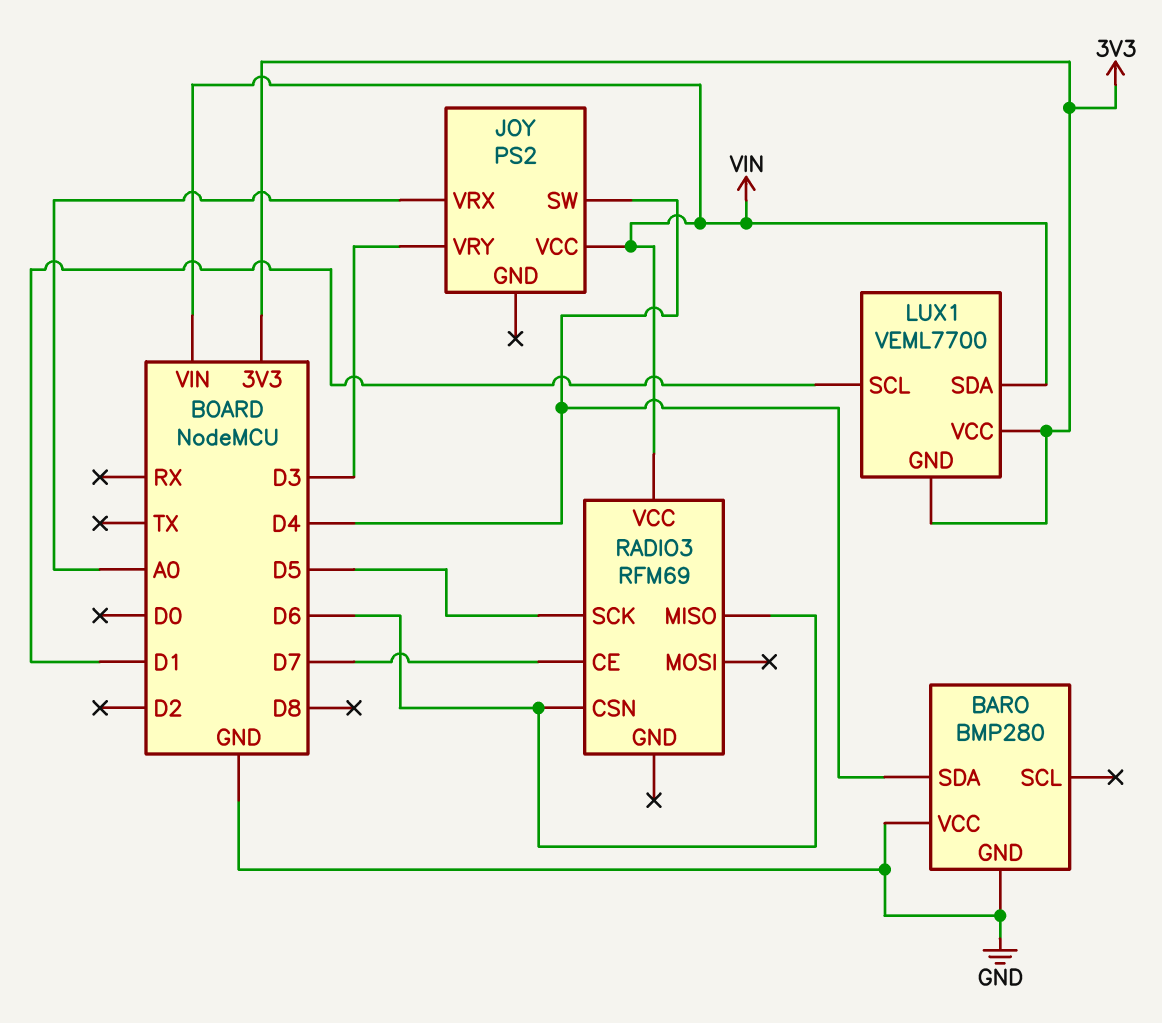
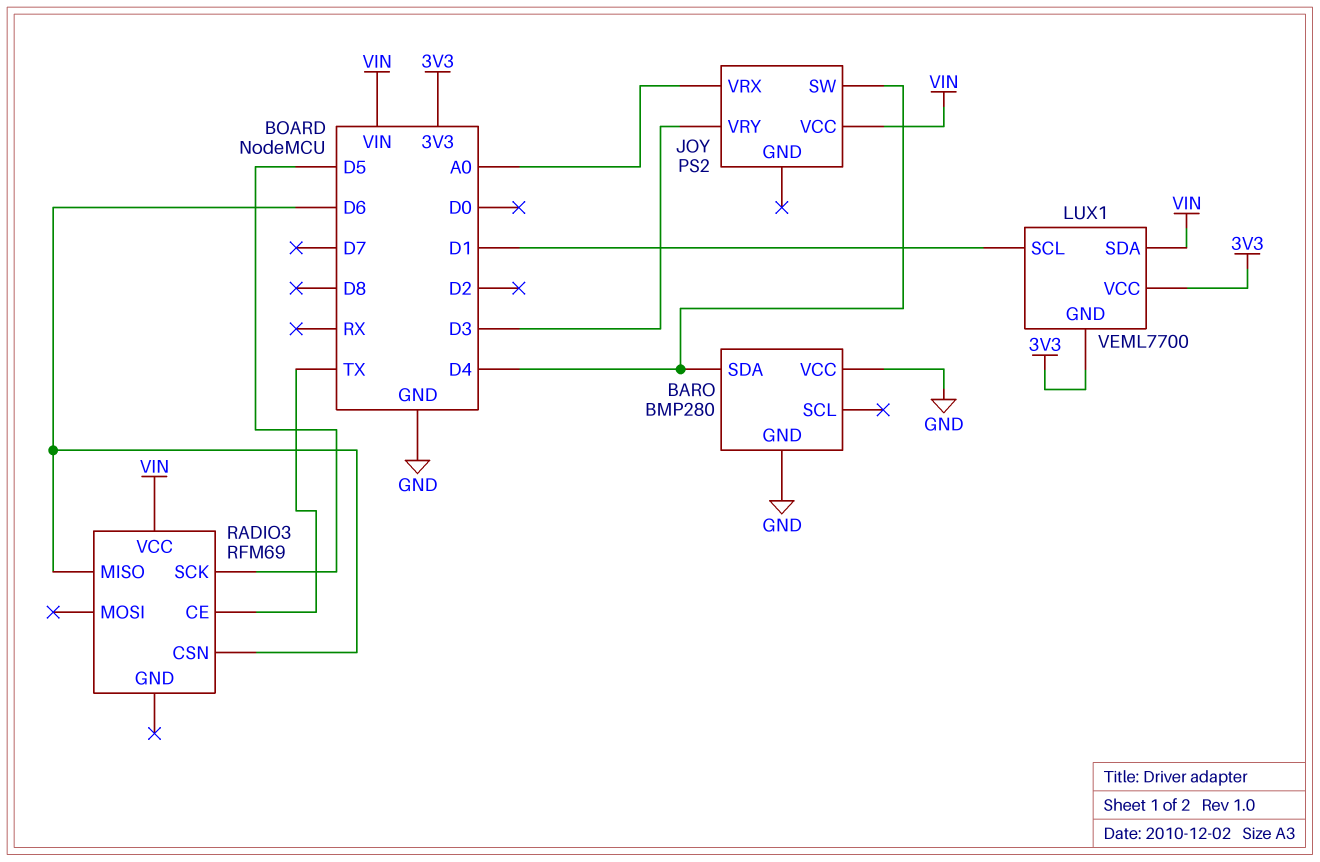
RADIO3 pin CE: D7 -> TX

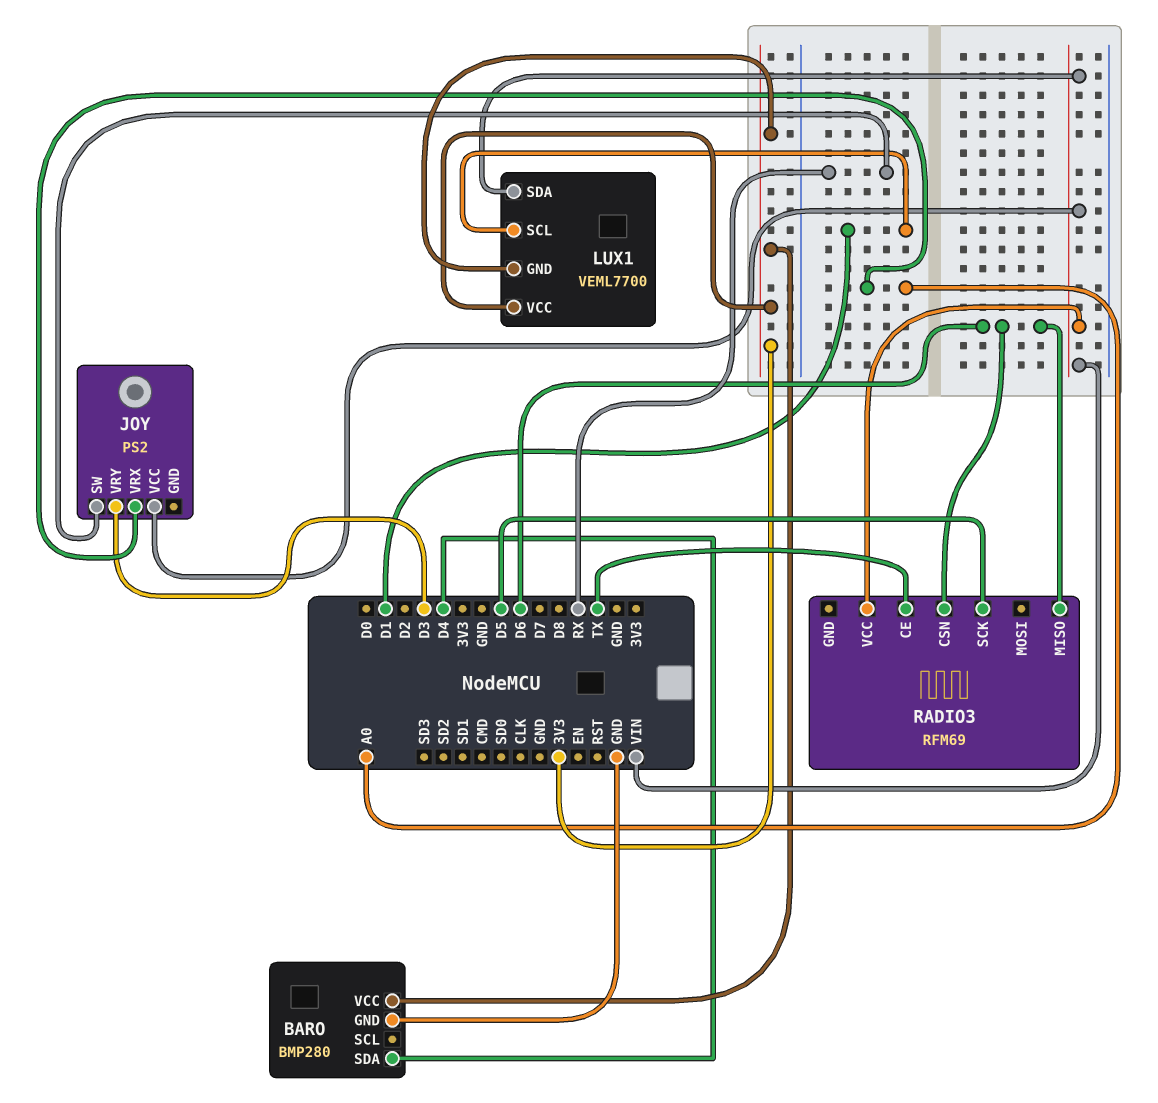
BARO pin VCC: GND -> 3V3
JOY pin SW: D4 -> RX

